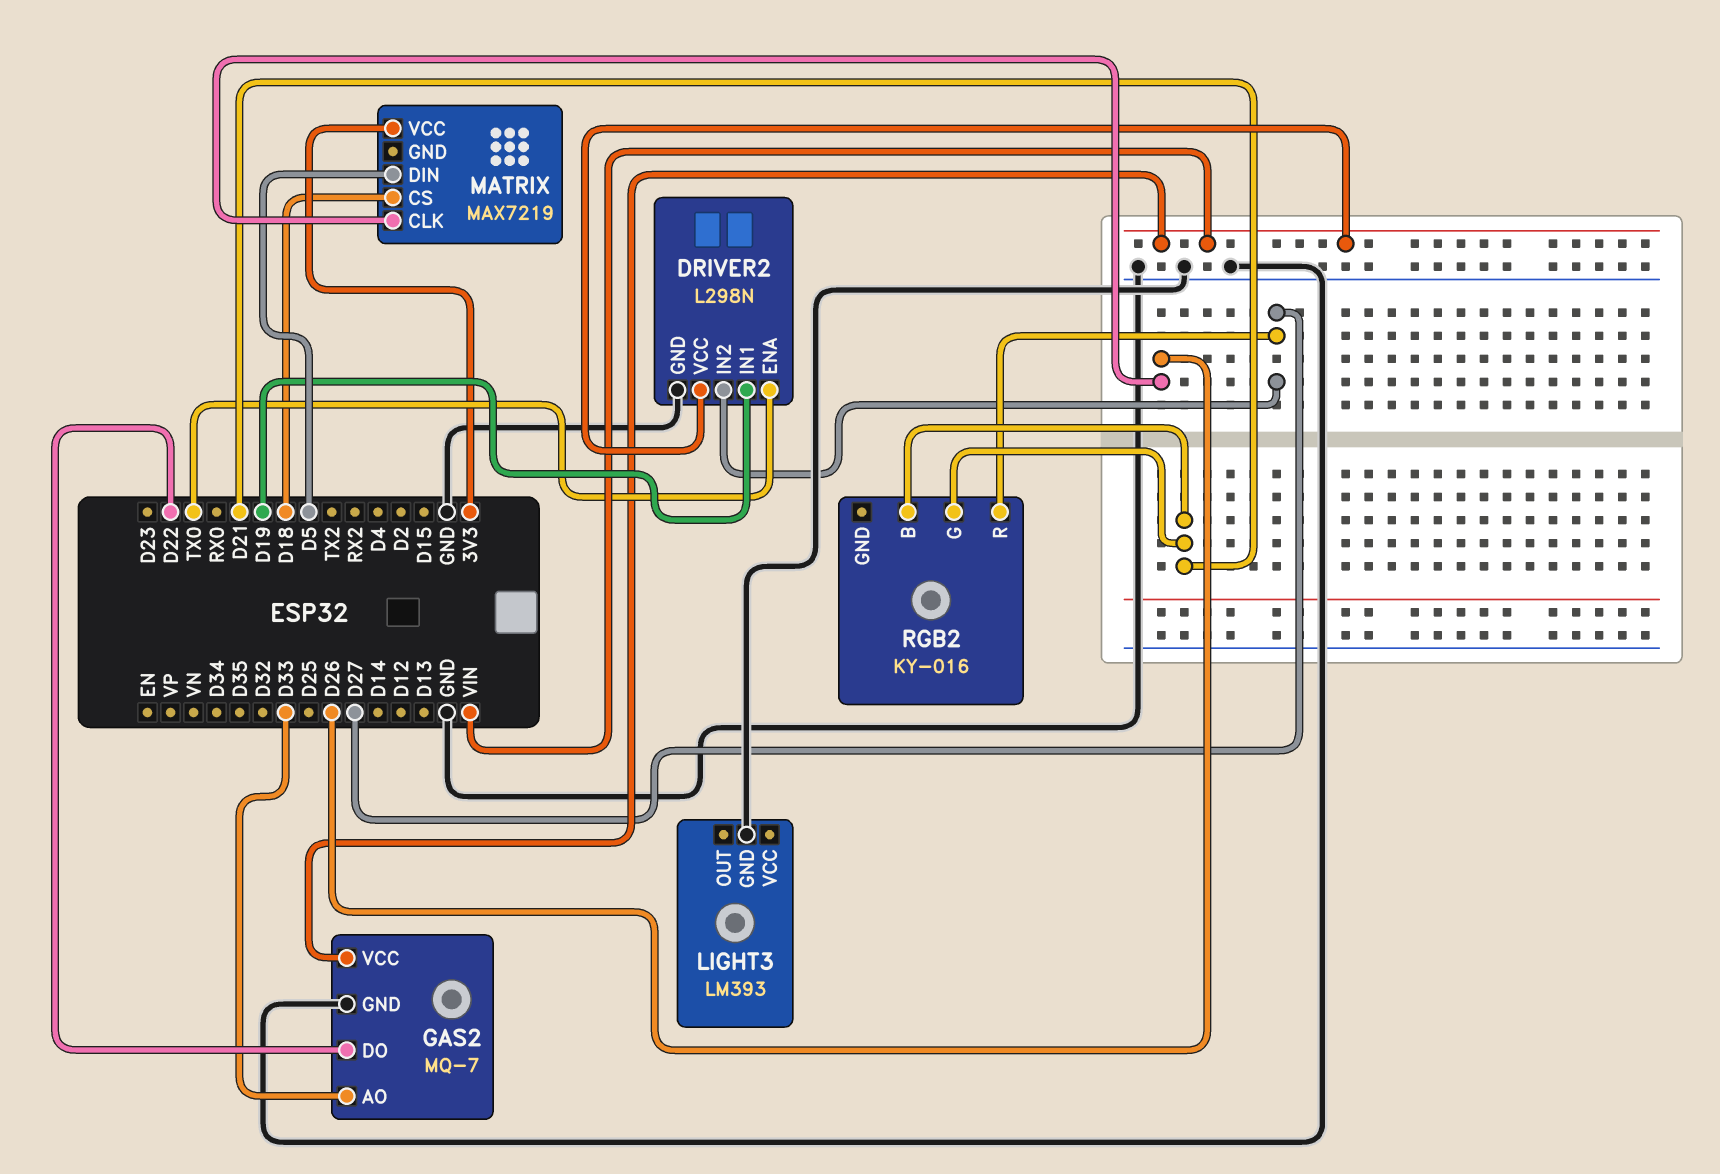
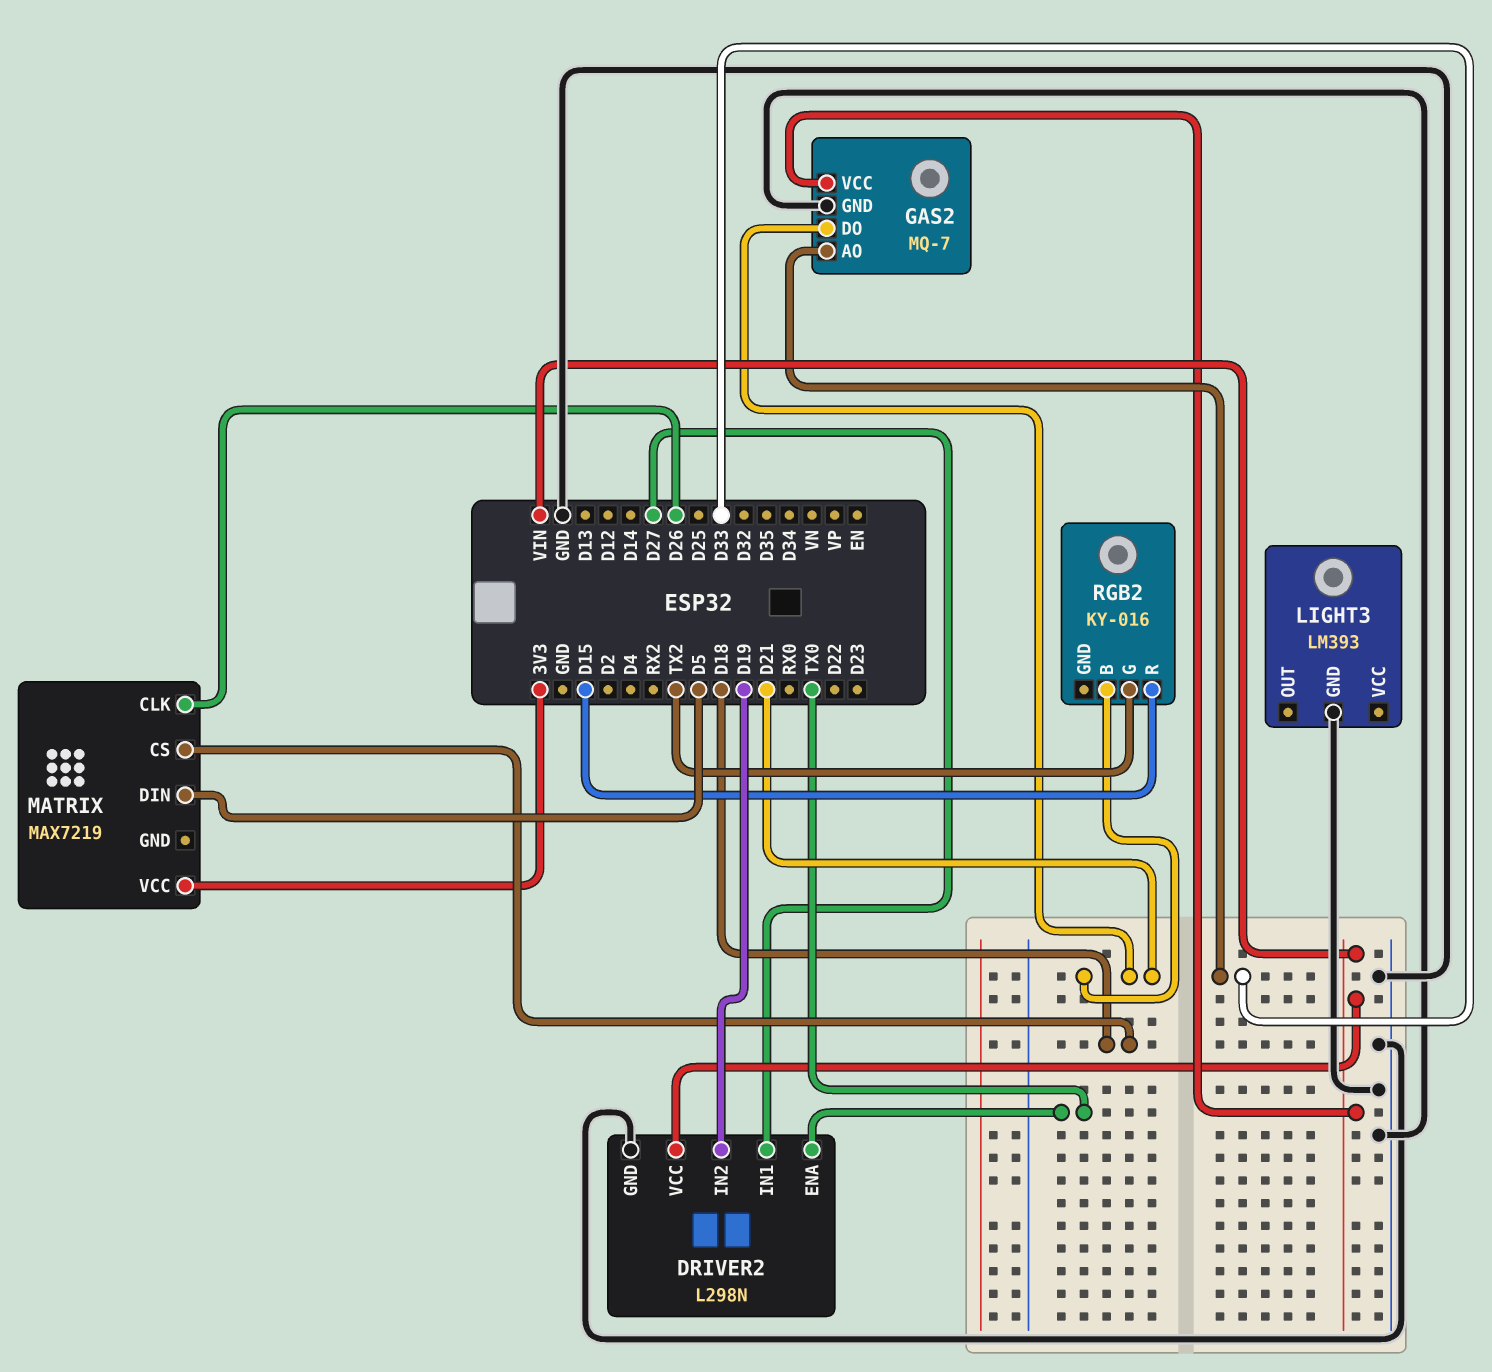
DRIVER2 pin IN1: D19 -> D27
DRIVER2 pin IN2: D27 -> D19
GAS2 pin DO: D22 -> D21
RGB2 pin G: D21 -> TX2
RGB2 pin R: D27 -> D15

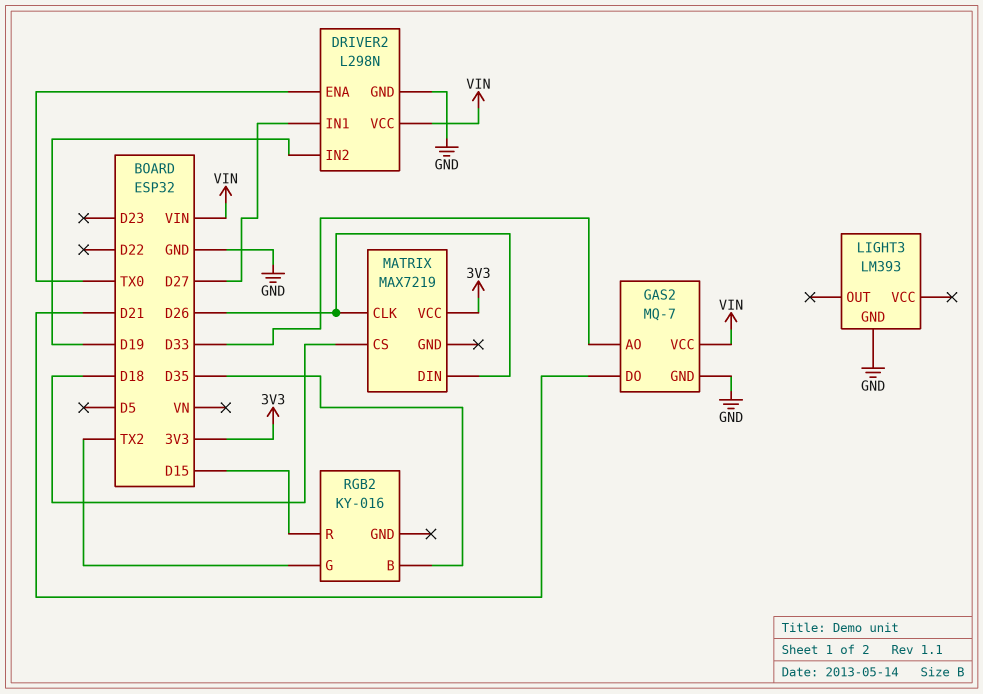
MATRIX pin DIN: D5 -> D26
RGB2 pin B: D21 -> D35

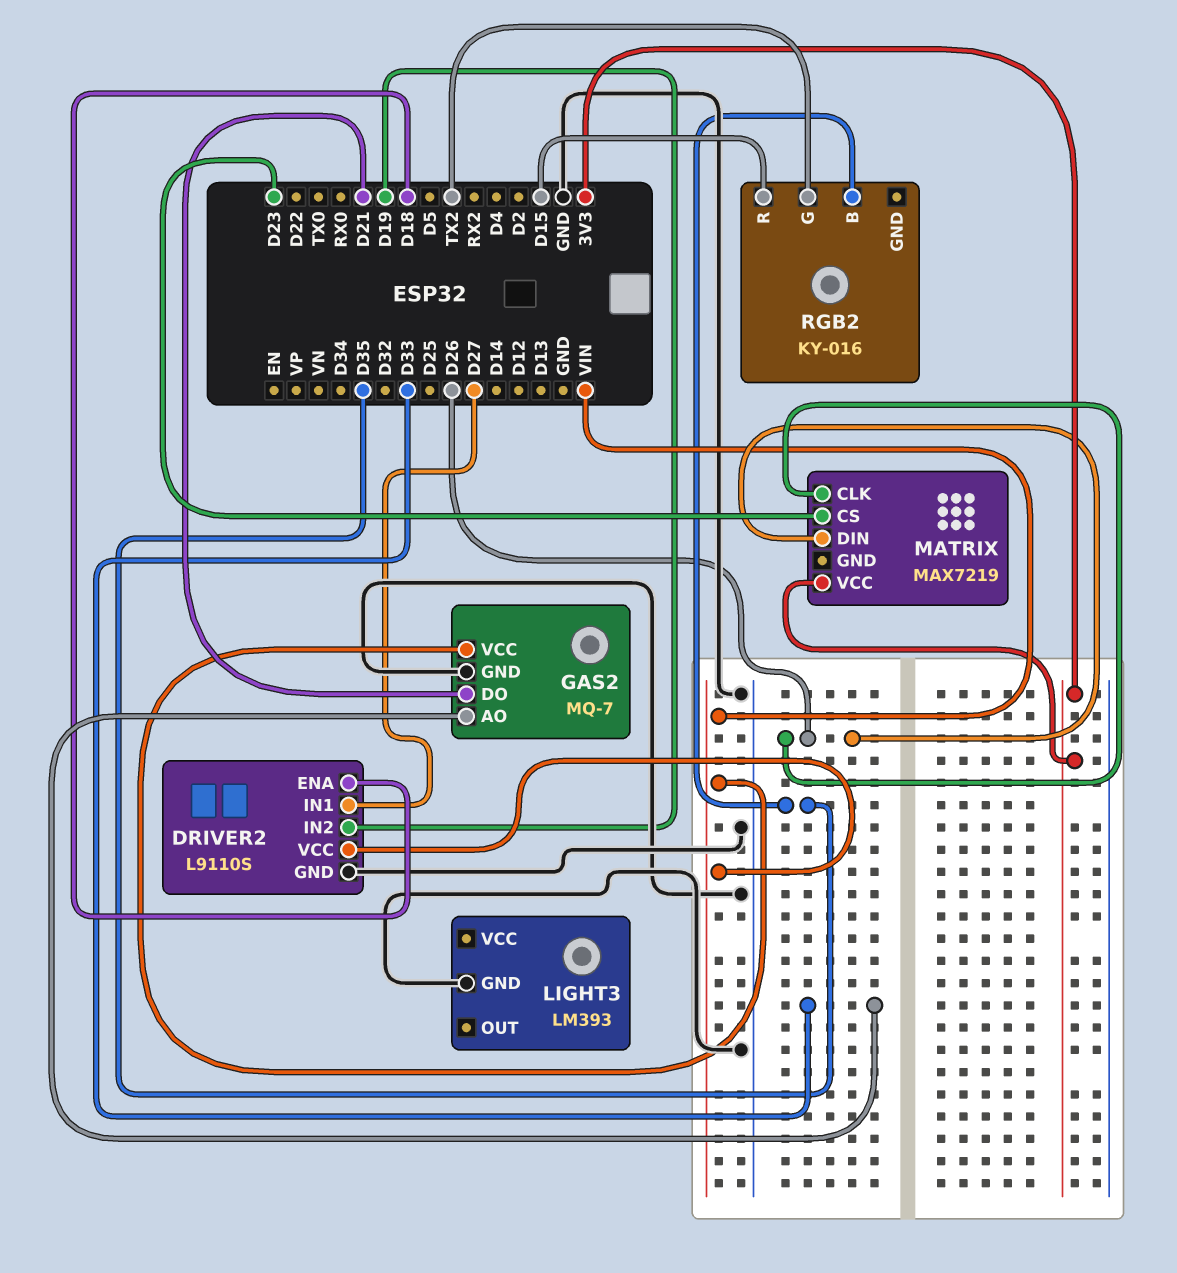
DRIVER2: L298N -> L9110S
DRIVER2 pin ENA: TX0 -> D18
MATRIX pin CS: D18 -> D23

